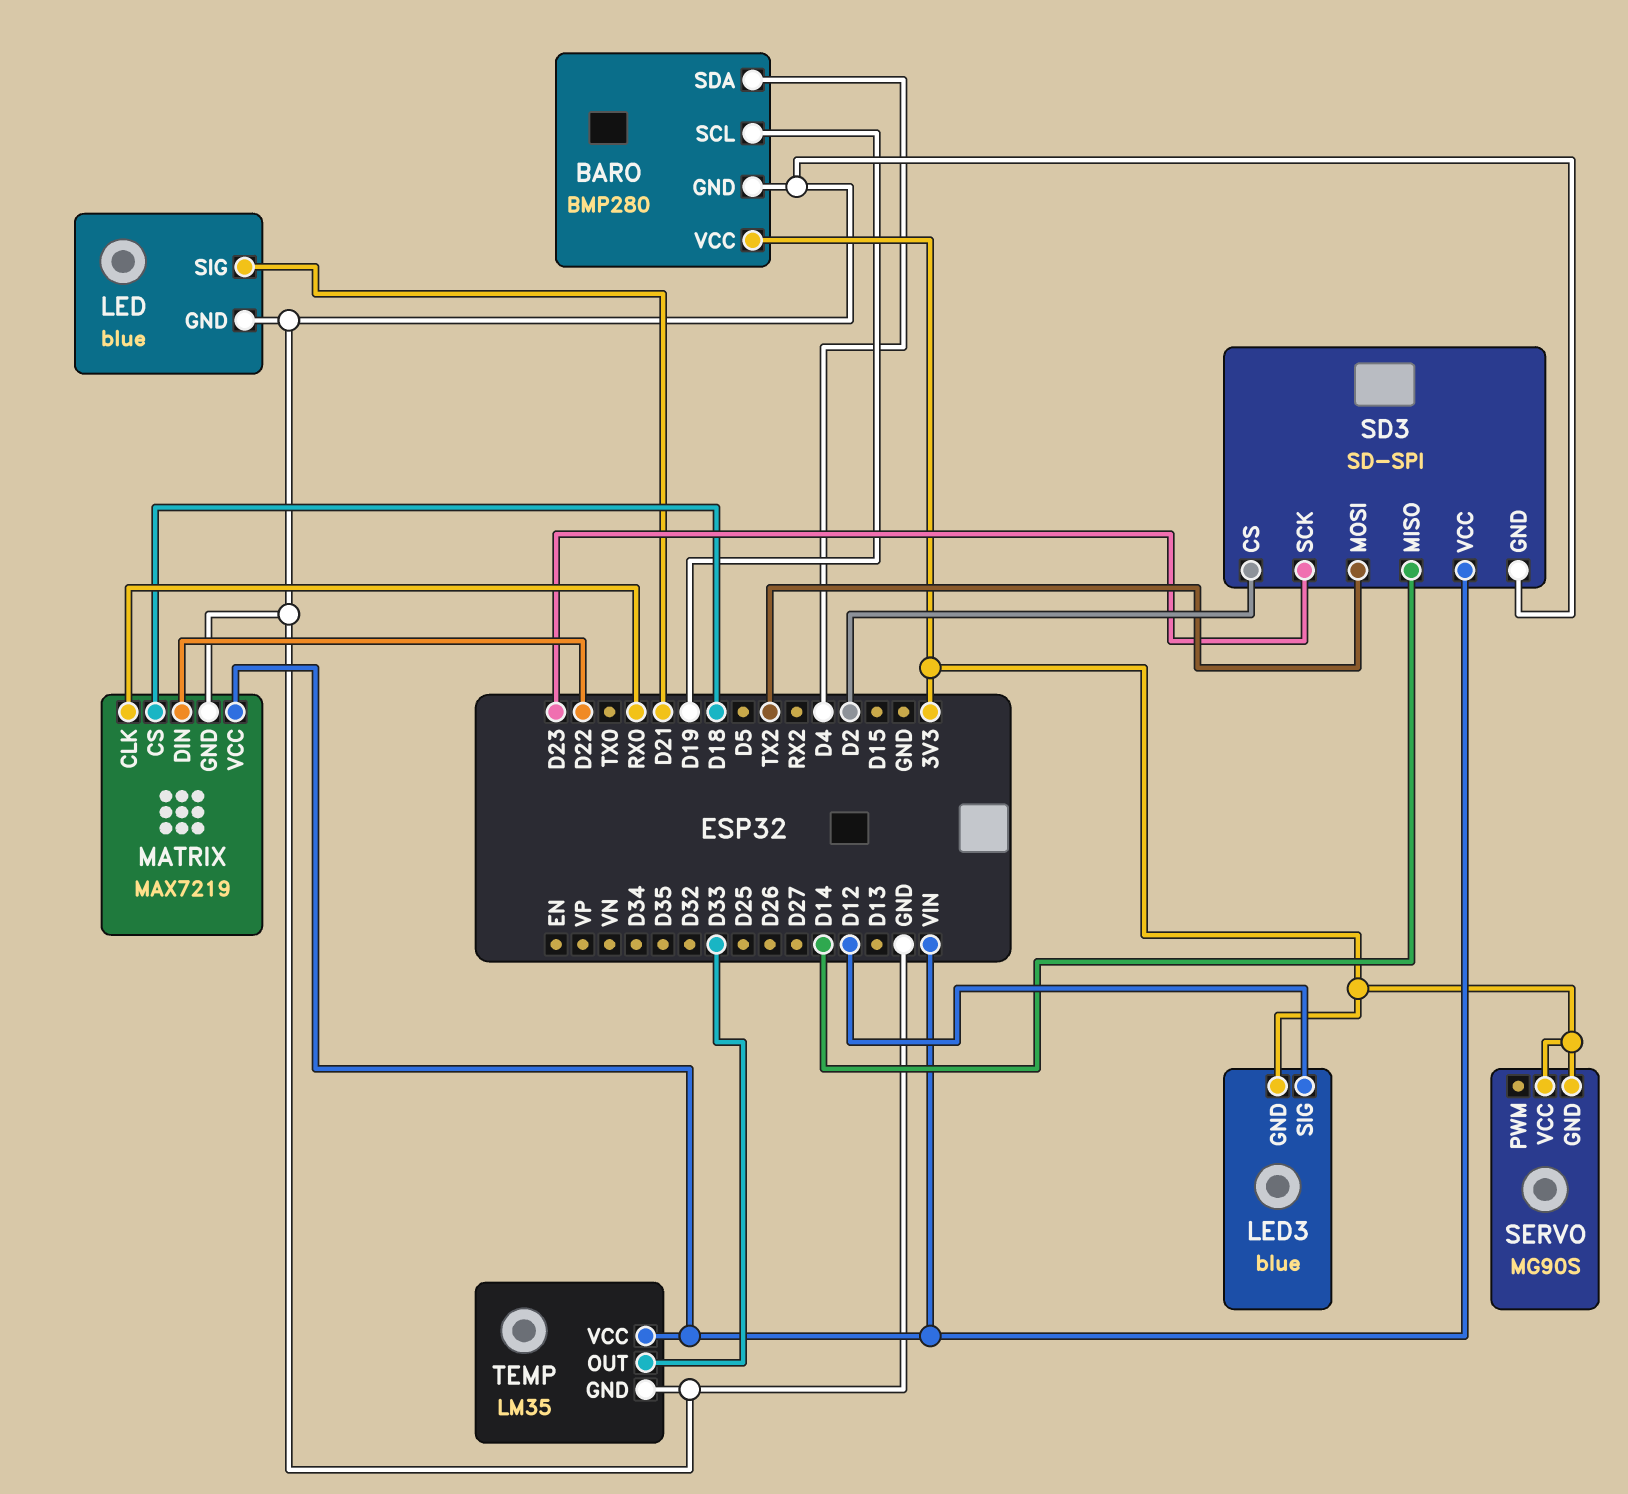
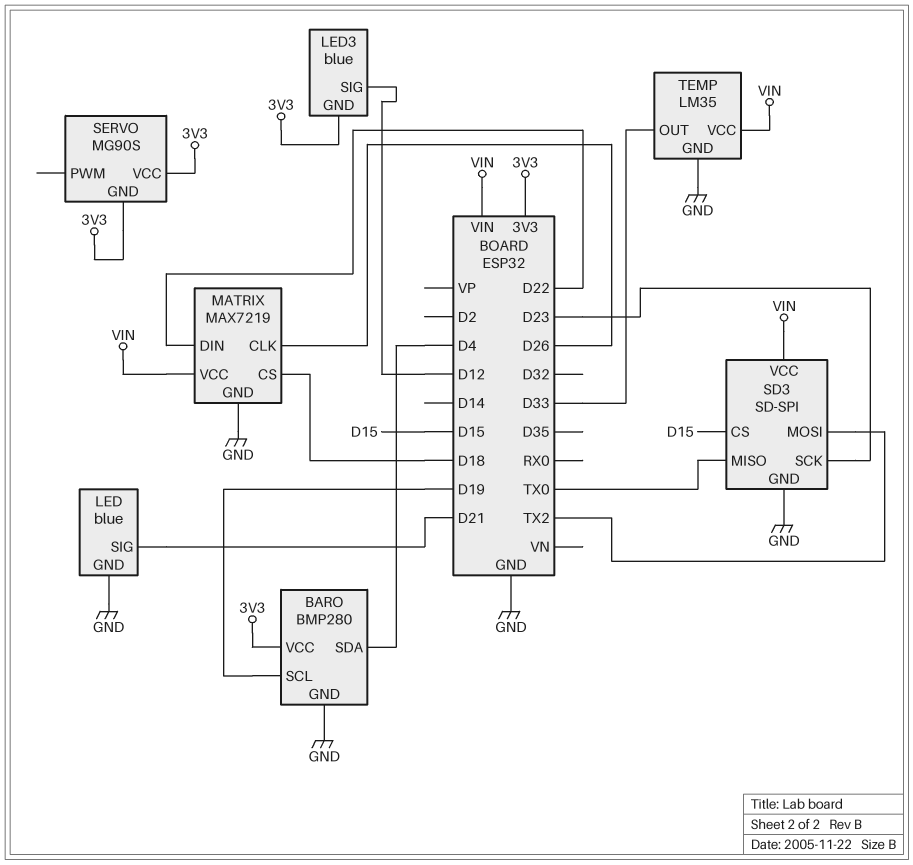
MATRIX pin CLK: RX0 -> D26
SD3 pin CS: D2 -> D15
SD3 pin MISO: D14 -> TX0

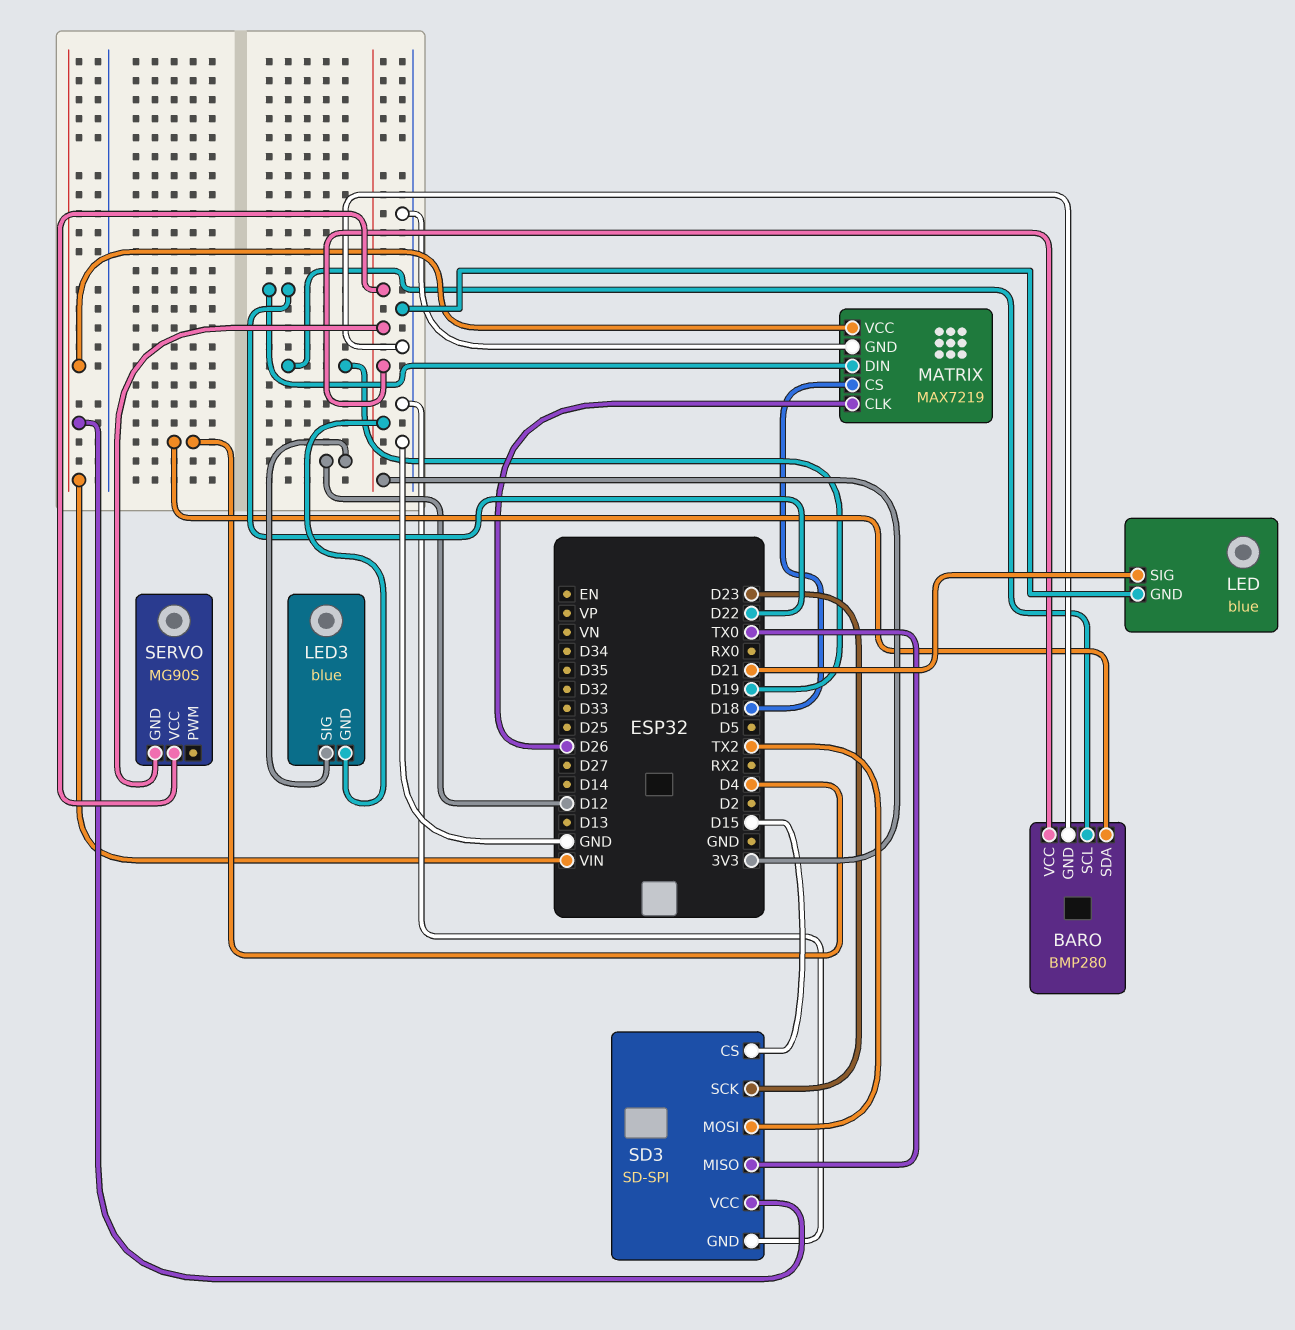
TEMP: LM35 -> none
TEMP pin GND: GND -> none
TEMP pin OUT: D33 -> none
TEMP pin VCC: VIN -> none

